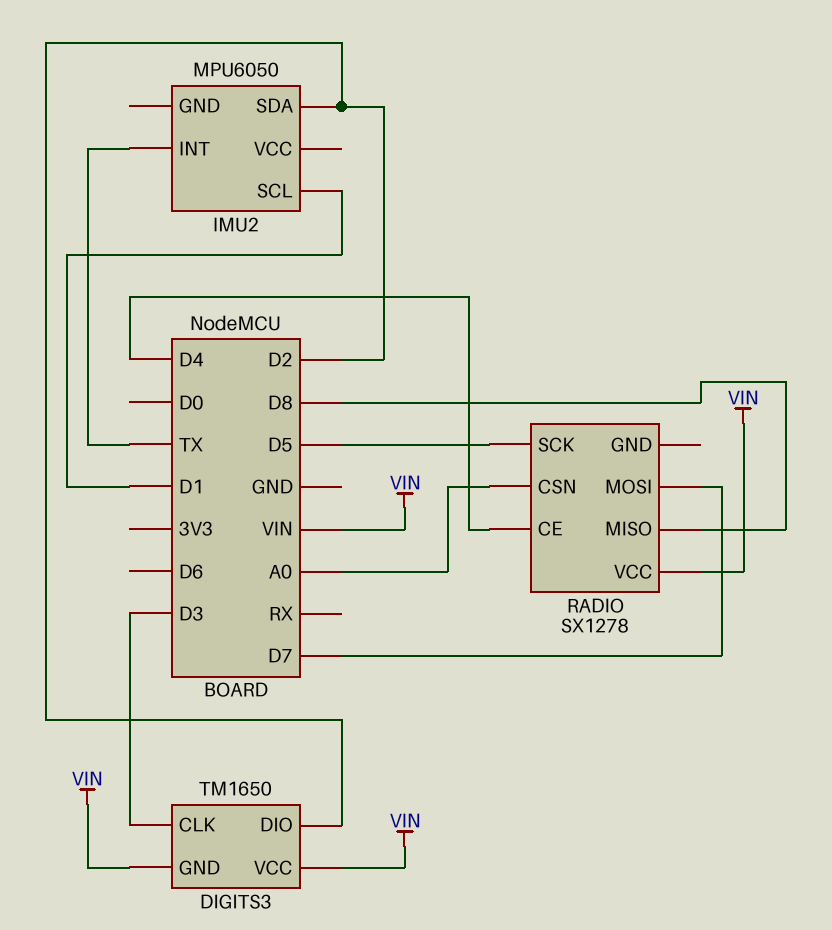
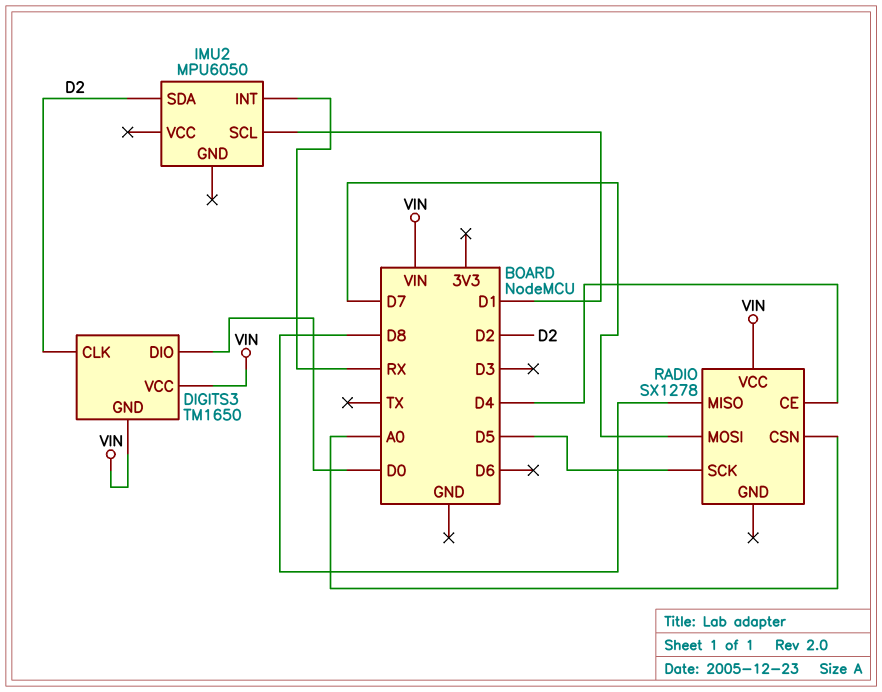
DIGITS3 pin CLK: D3 -> D2
DIGITS3 pin DIO: D2 -> D0
IMU2 pin INT: TX -> RX

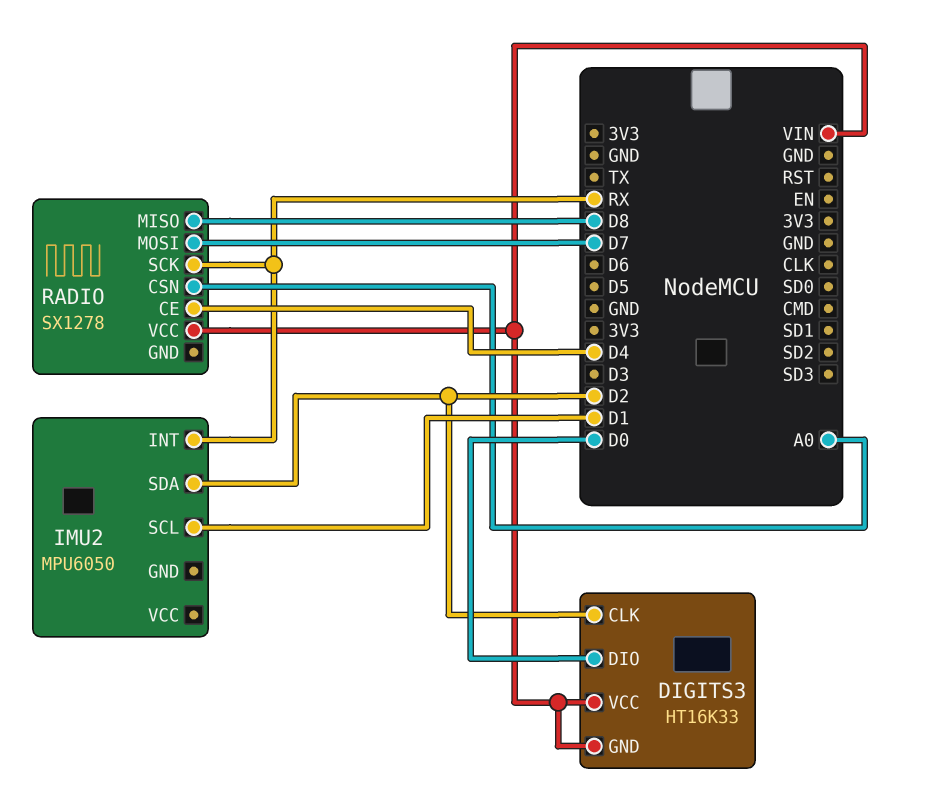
DIGITS3: TM1650 -> HT16K33
RADIO pin SCK: D5 -> RX

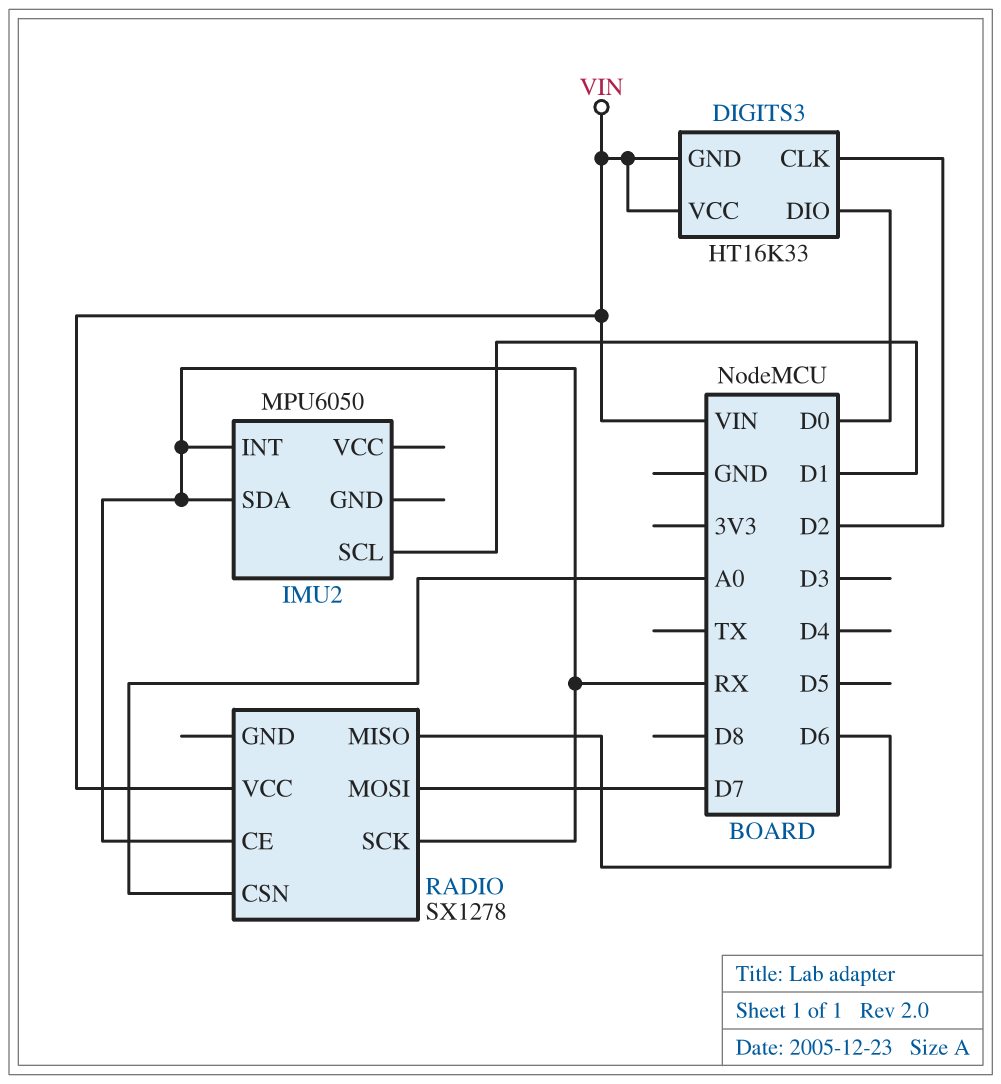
IMU2 pin SDA: D2 -> RX
RADIO pin CE: D4 -> RX
RADIO pin MISO: D8 -> D6

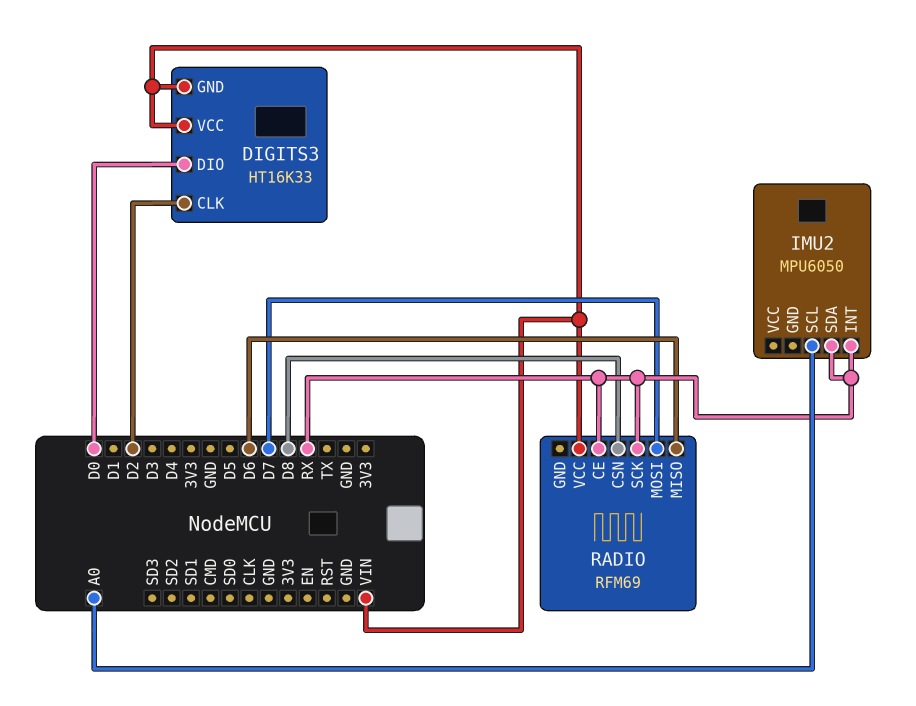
IMU2 pin SCL: D1 -> A0
RADIO: SX1278 -> RFM69
RADIO pin CSN: A0 -> D8

